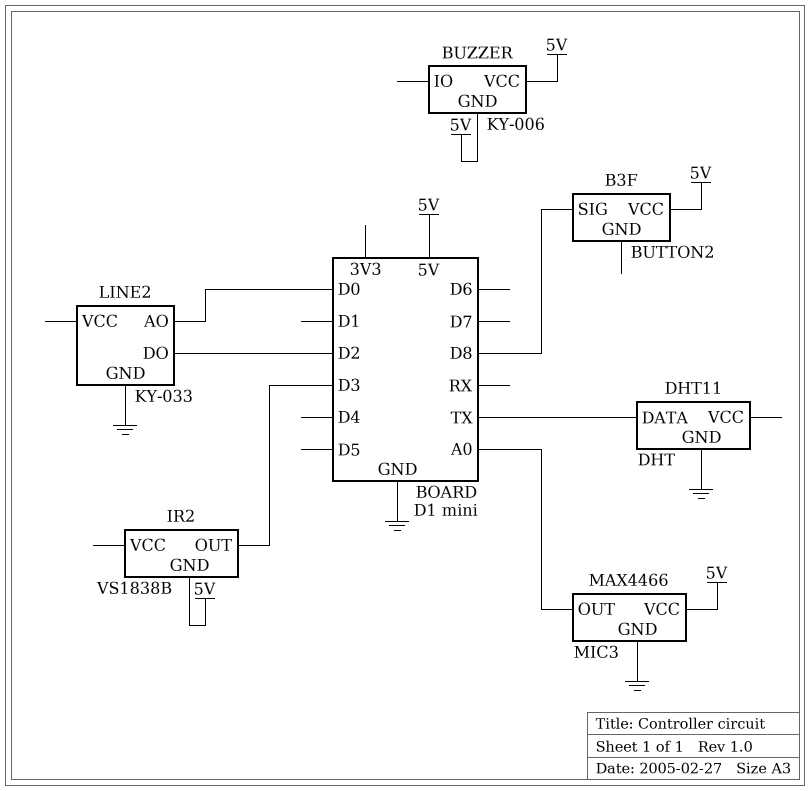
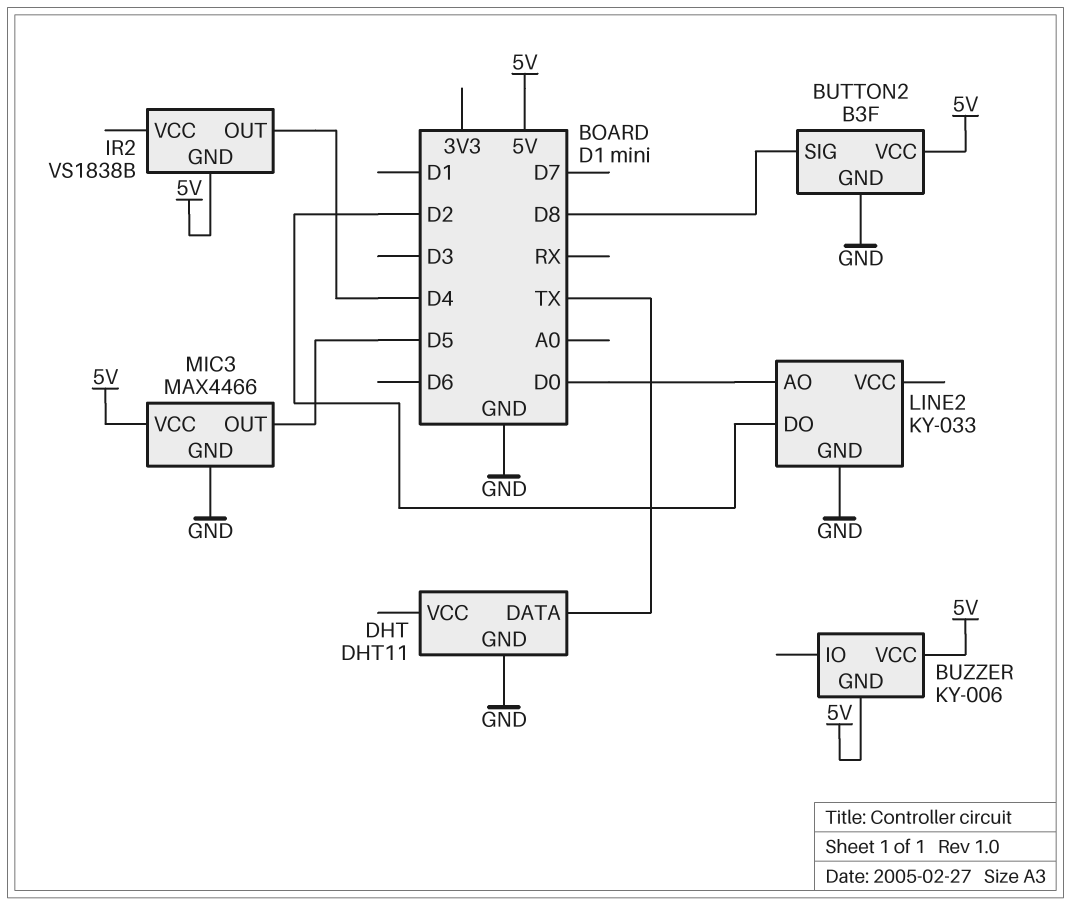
BUTTON2 pin GND: none -> GND
IR2 pin OUT: D3 -> D4
MIC3 pin OUT: A0 -> D5

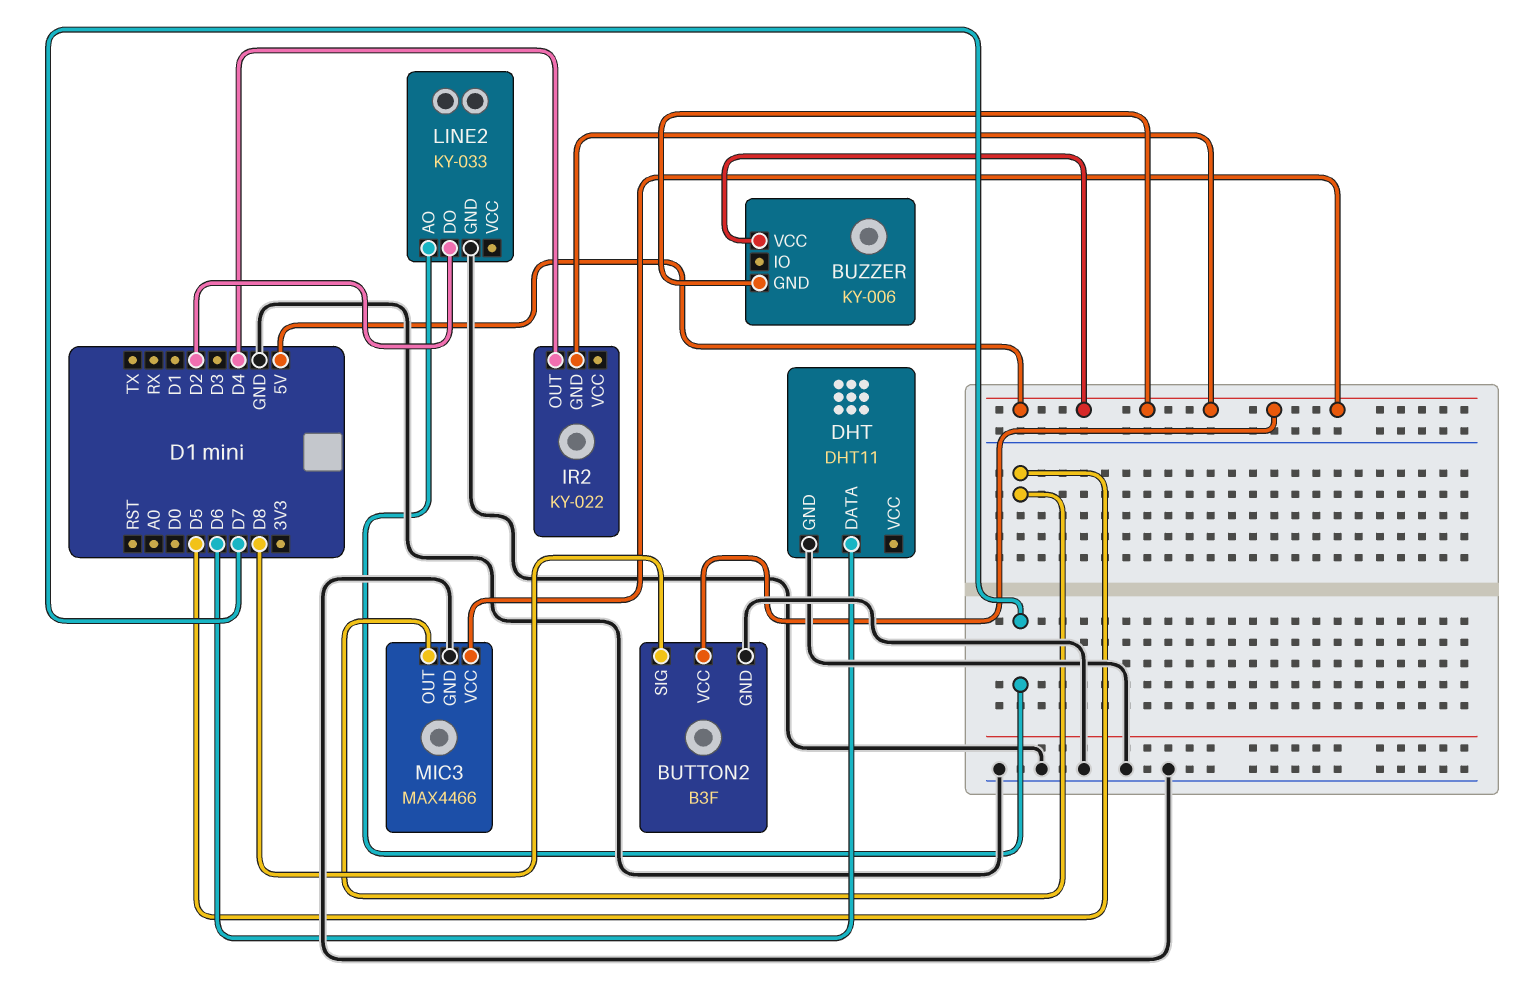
DHT pin DATA: TX -> D6
IR2: VS1838B -> KY-022
LINE2 pin AO: D0 -> D7

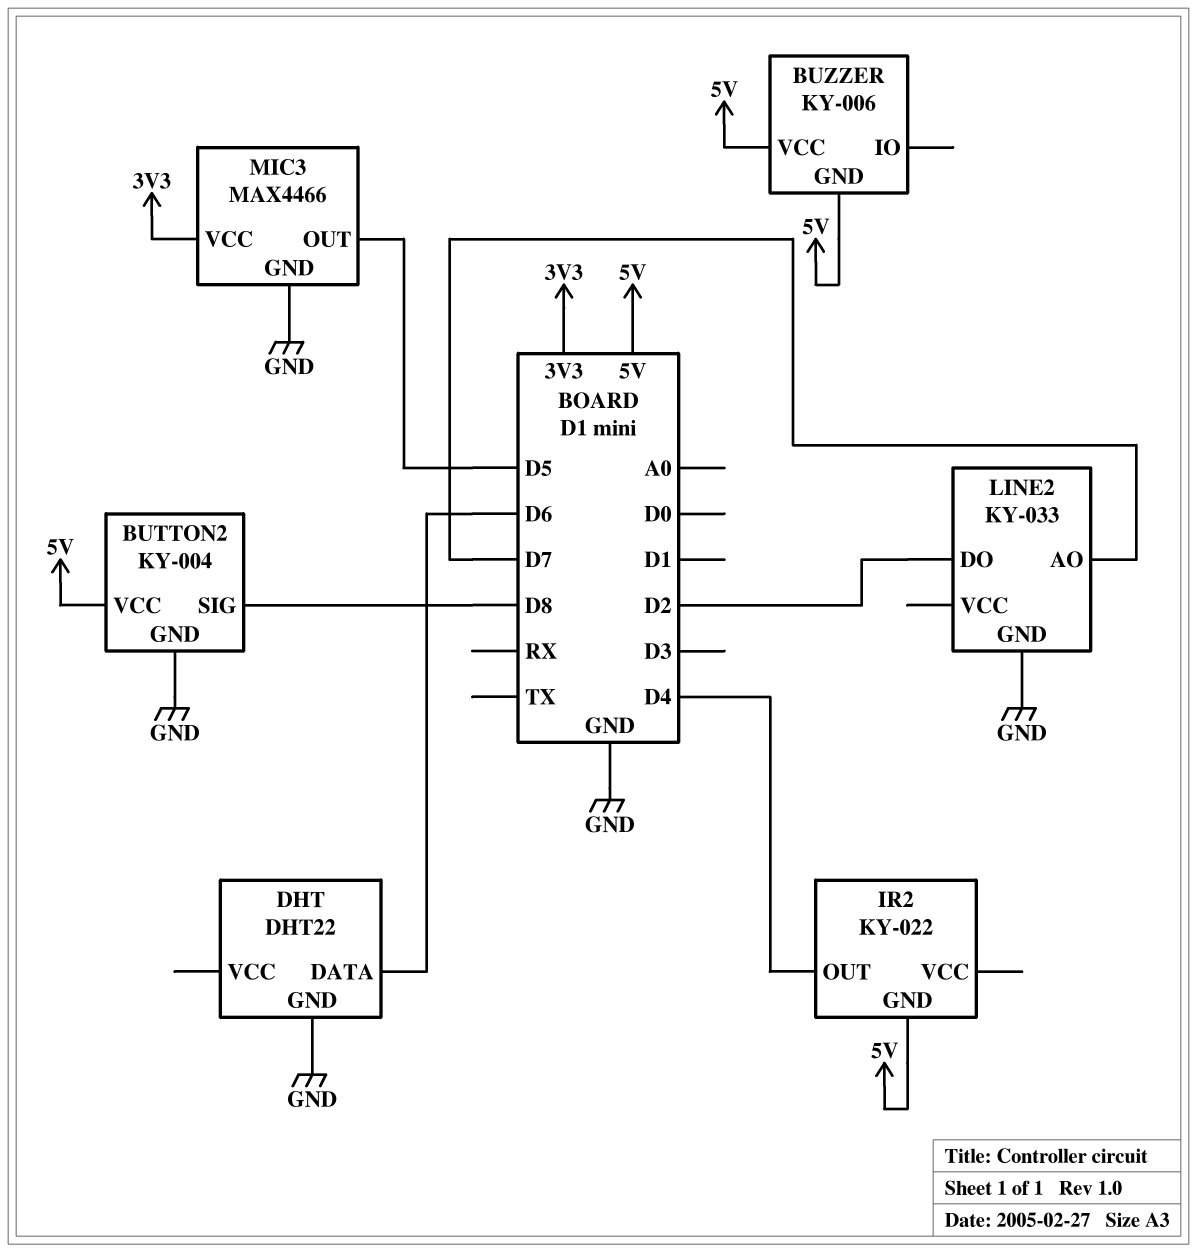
BUTTON2: B3F -> KY-004
DHT: DHT11 -> DHT22
MIC3 pin VCC: 5V -> 3V3

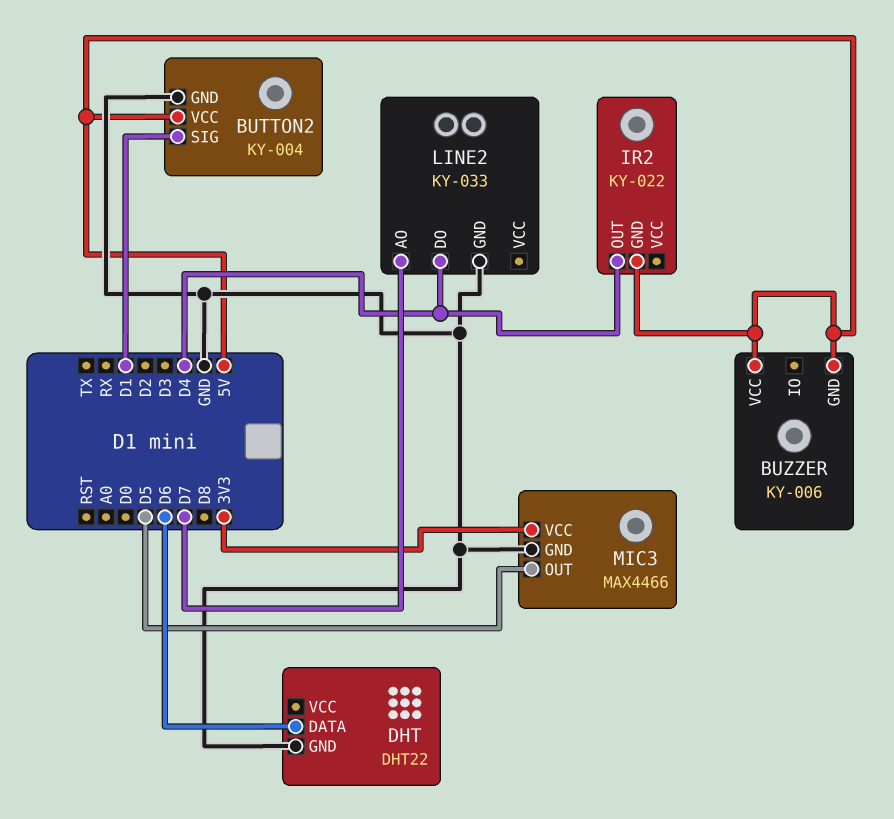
BUTTON2 pin SIG: D8 -> D1
LINE2 pin DO: D2 -> D4

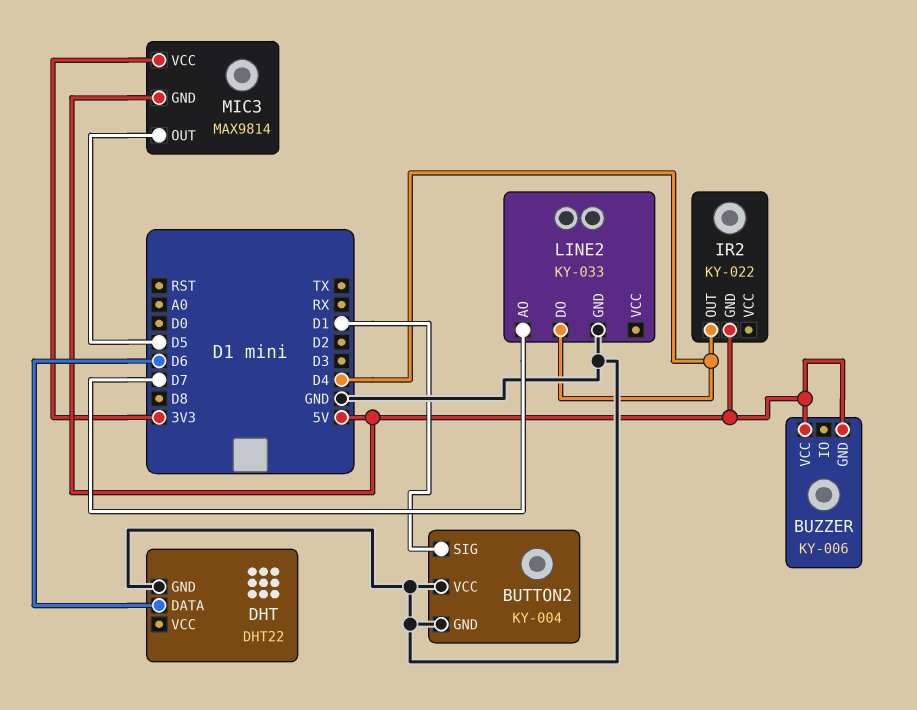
BUTTON2 pin VCC: 5V -> GND
MIC3: MAX4466 -> MAX9814
MIC3 pin GND: GND -> 5V

